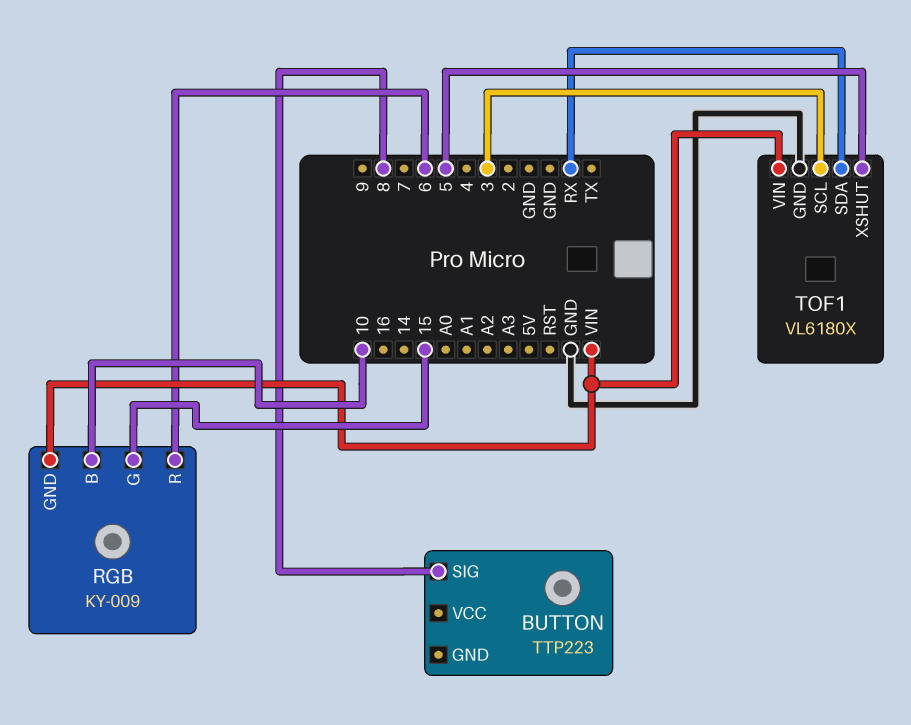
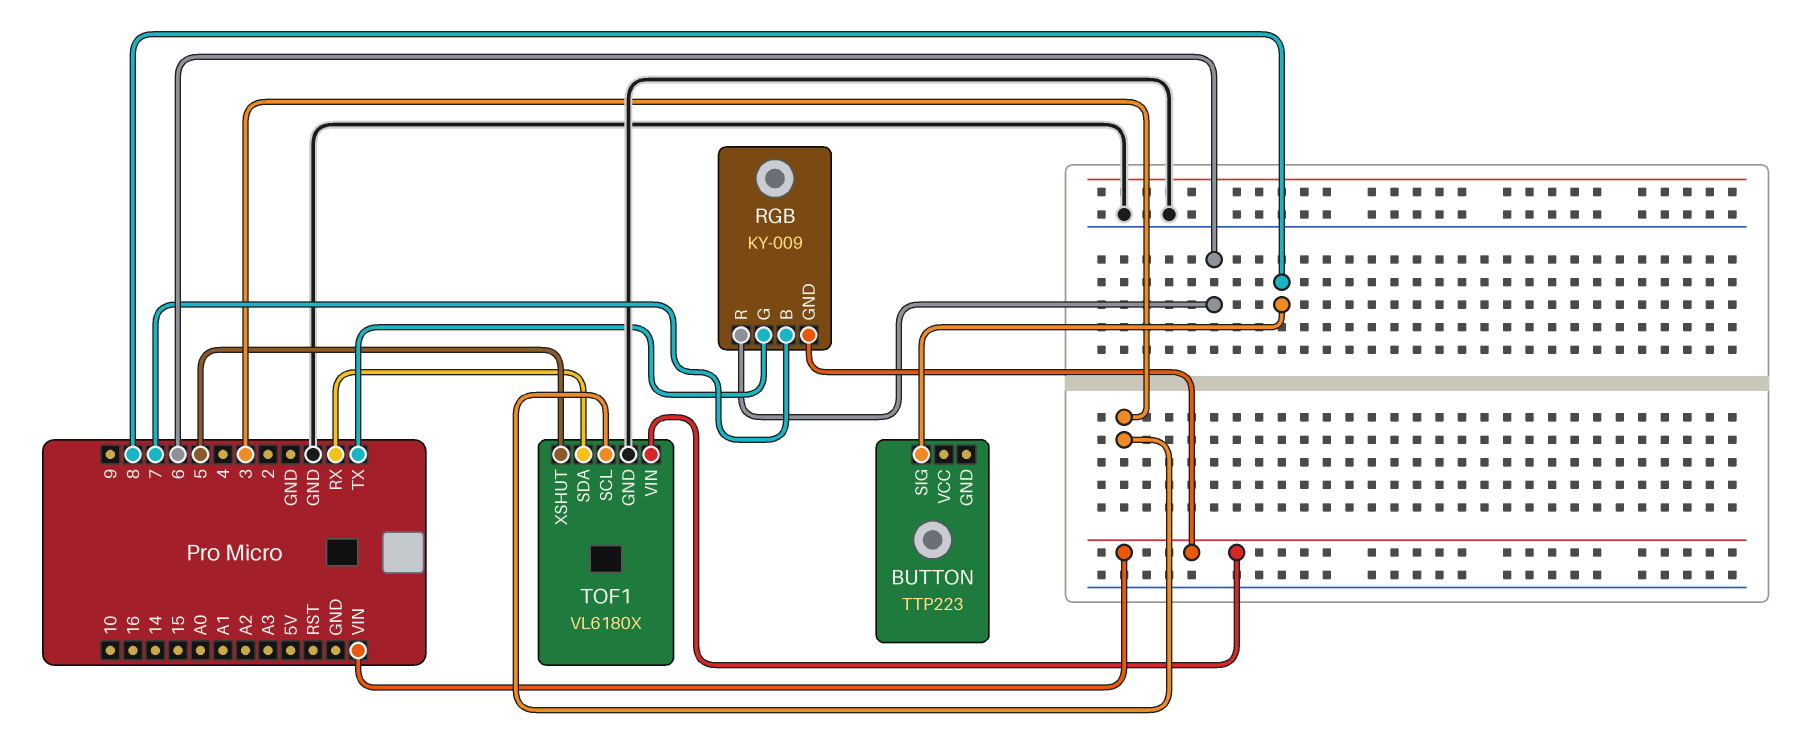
RGB pin B: 10 -> 7
RGB pin G: 15 -> TX

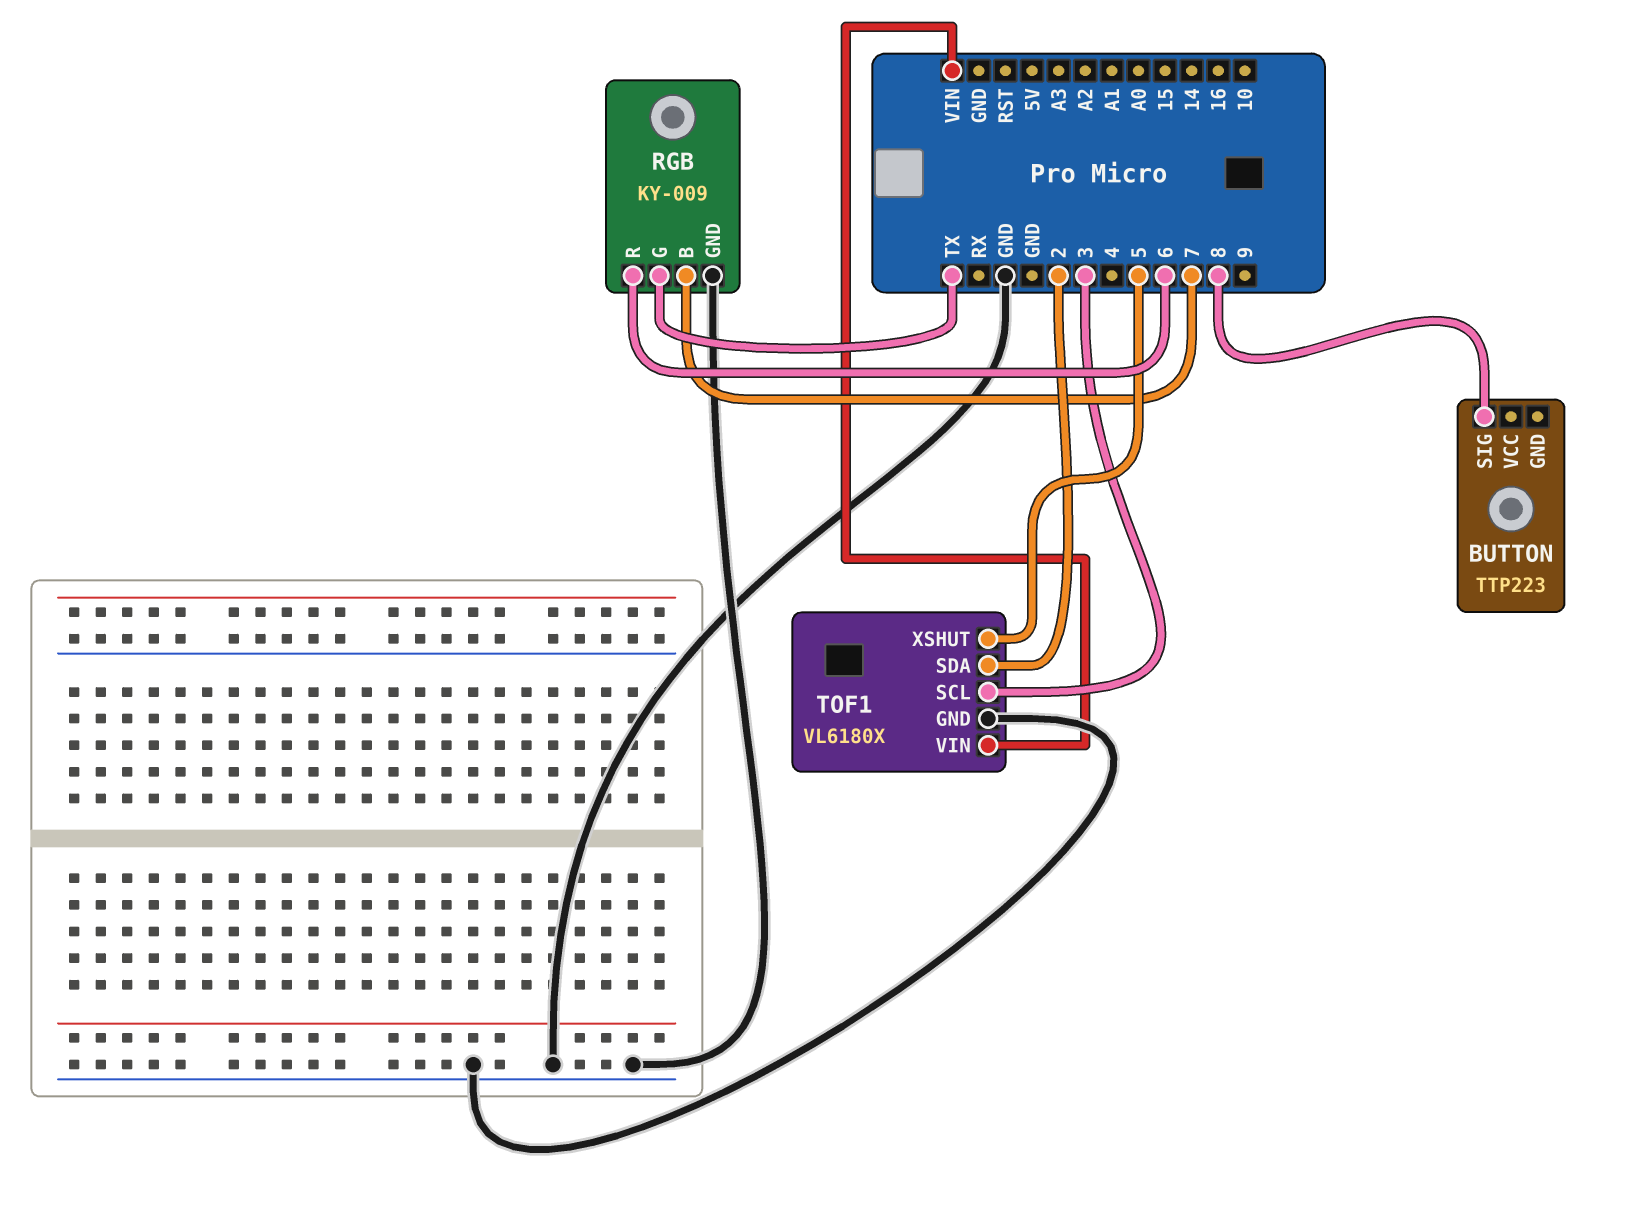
RGB pin GND: VIN -> GND
TOF1 pin SDA: RX -> 2

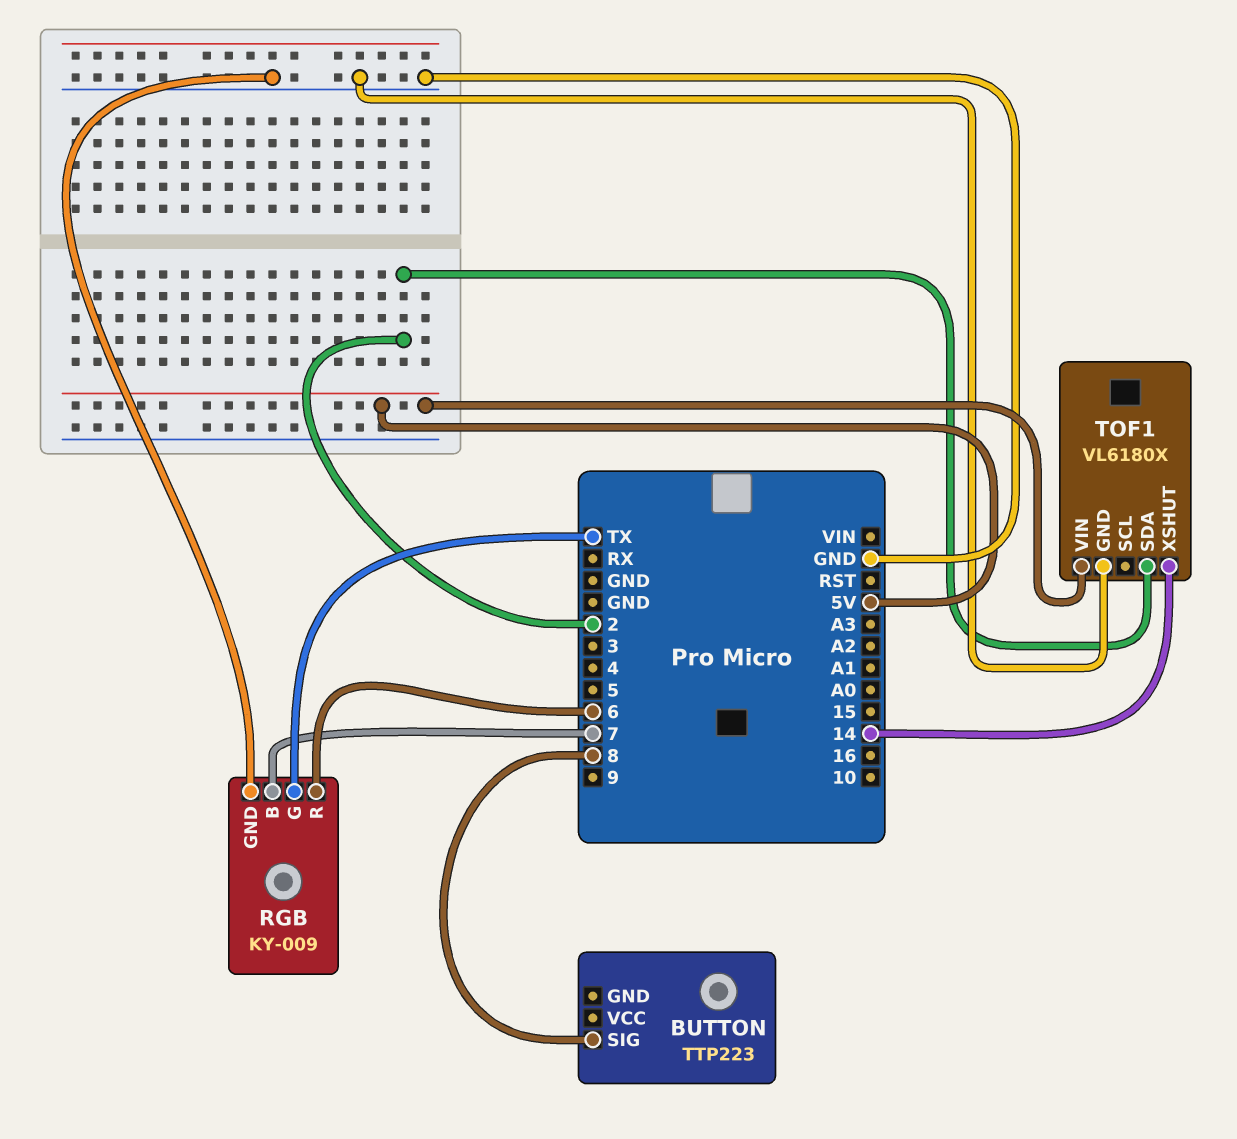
TOF1 pin SCL: 3 -> none
TOF1 pin VIN: VIN -> 5V
TOF1 pin XSHUT: 5 -> 14

